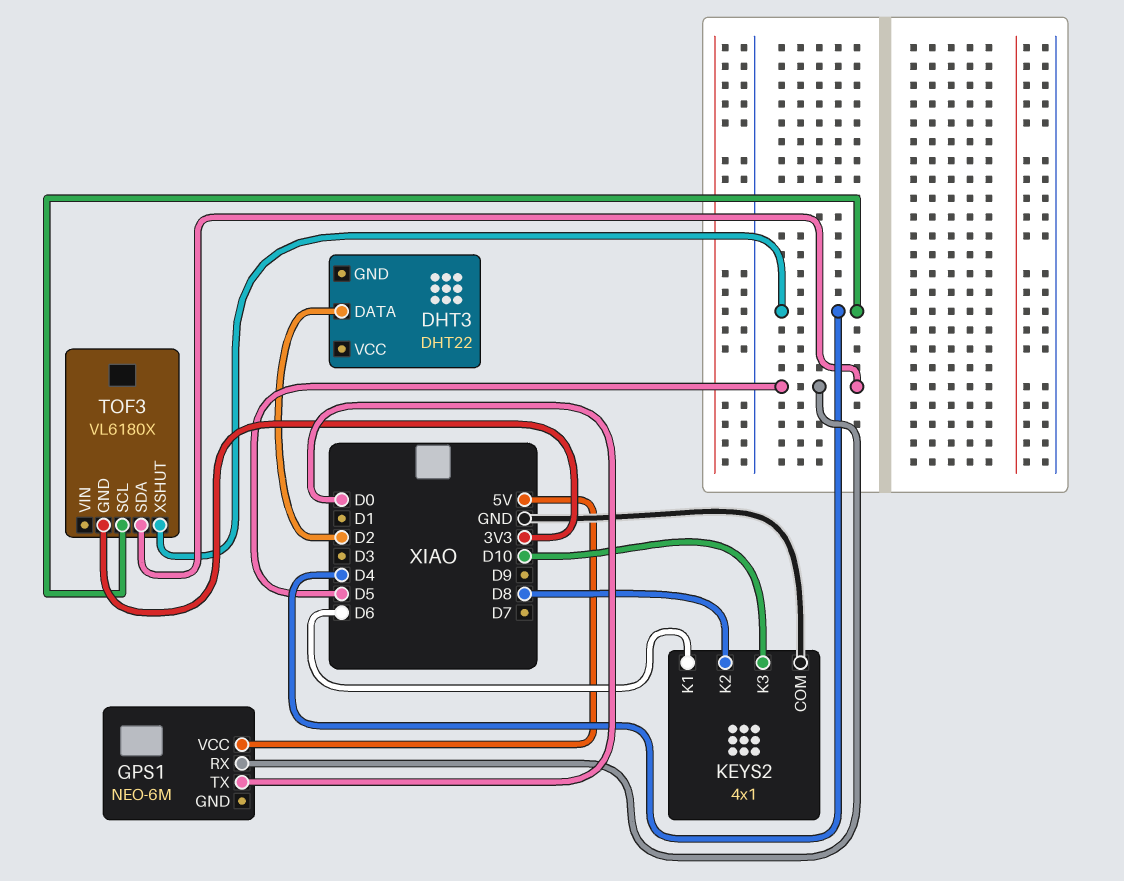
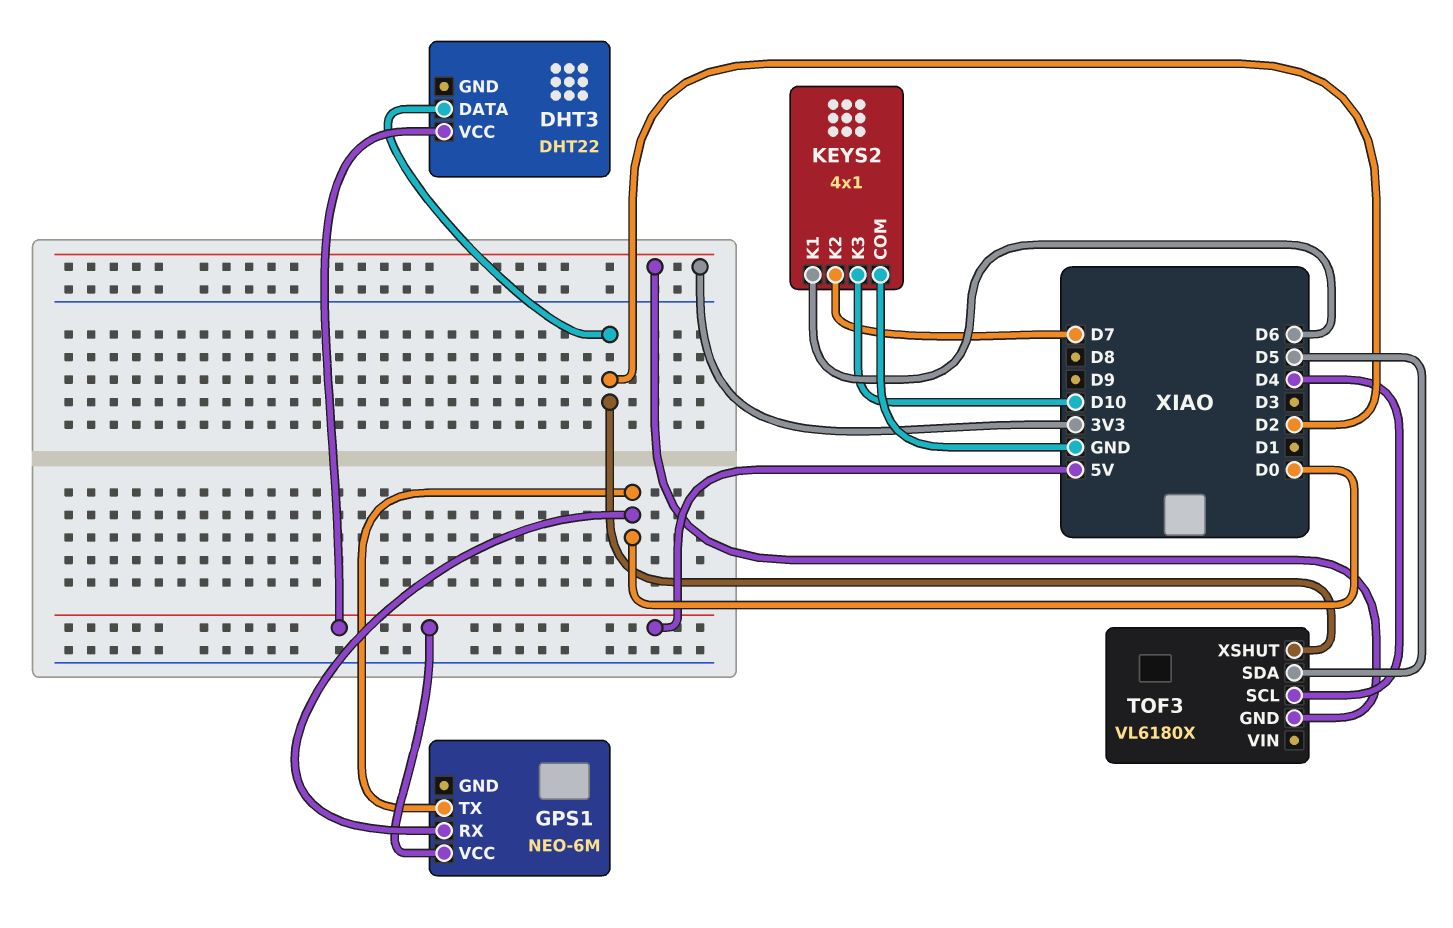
DHT3 pin VCC: none -> 5V
GPS1 pin RX: D5 -> D0
KEYS2 pin K2: D8 -> D7
TOF3 pin XSHUT: D4 -> D2

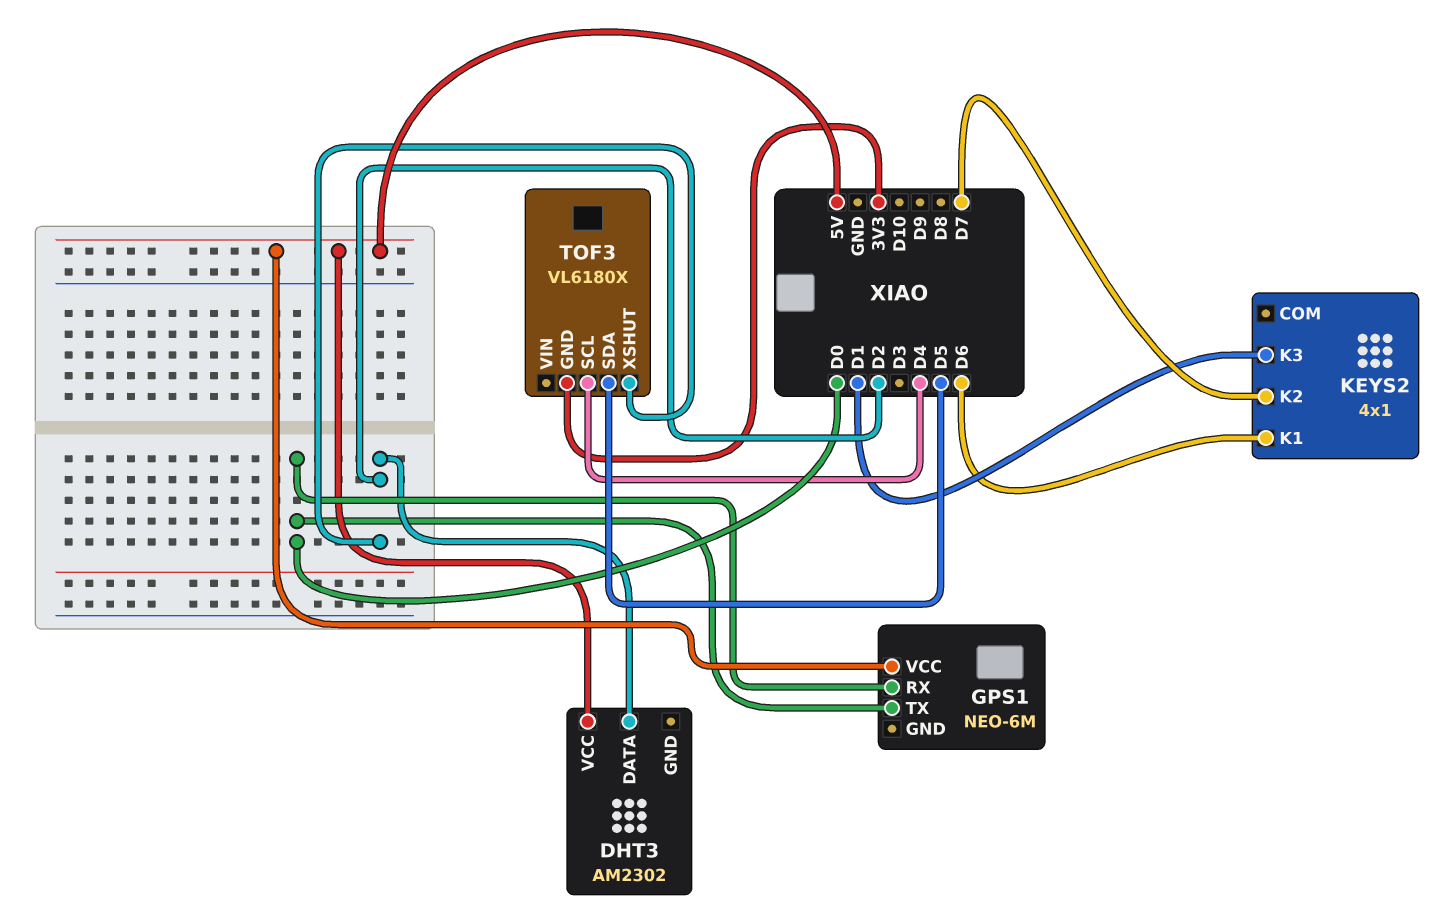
DHT3: DHT22 -> AM2302
KEYS2 pin COM: GND -> none
KEYS2 pin K3: D10 -> D1

